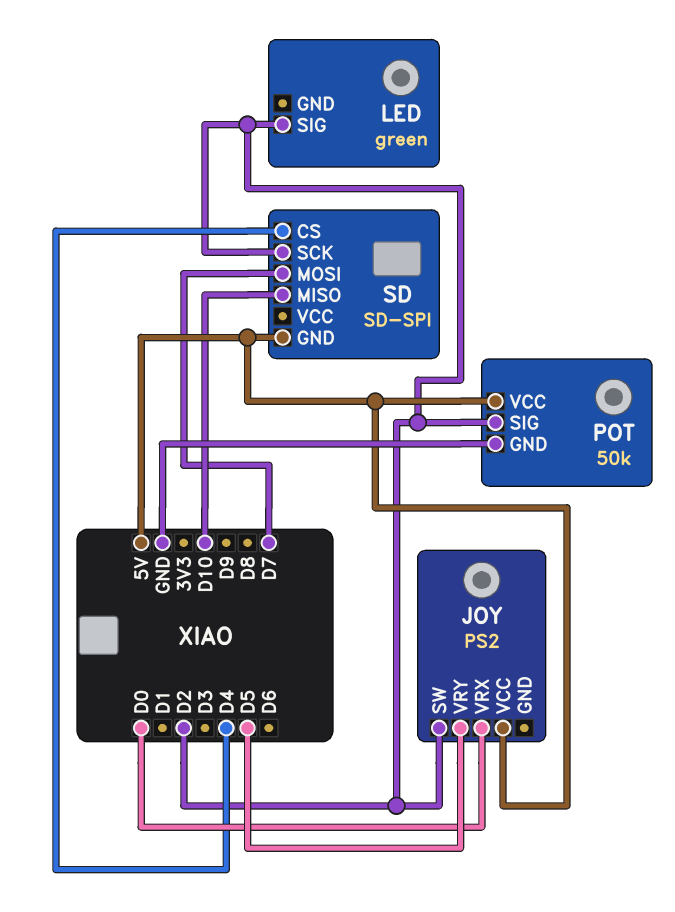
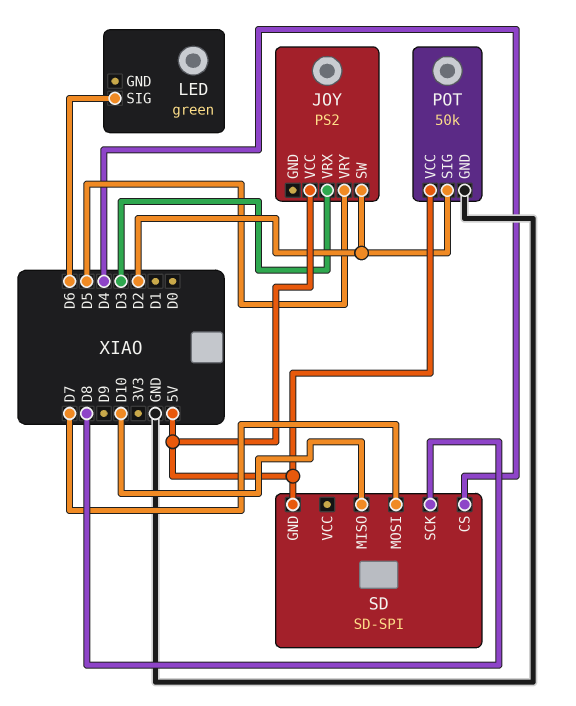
JOY pin VRX: D0 -> D3
LED pin SIG: D2 -> D6
SD pin SCK: D2 -> D8

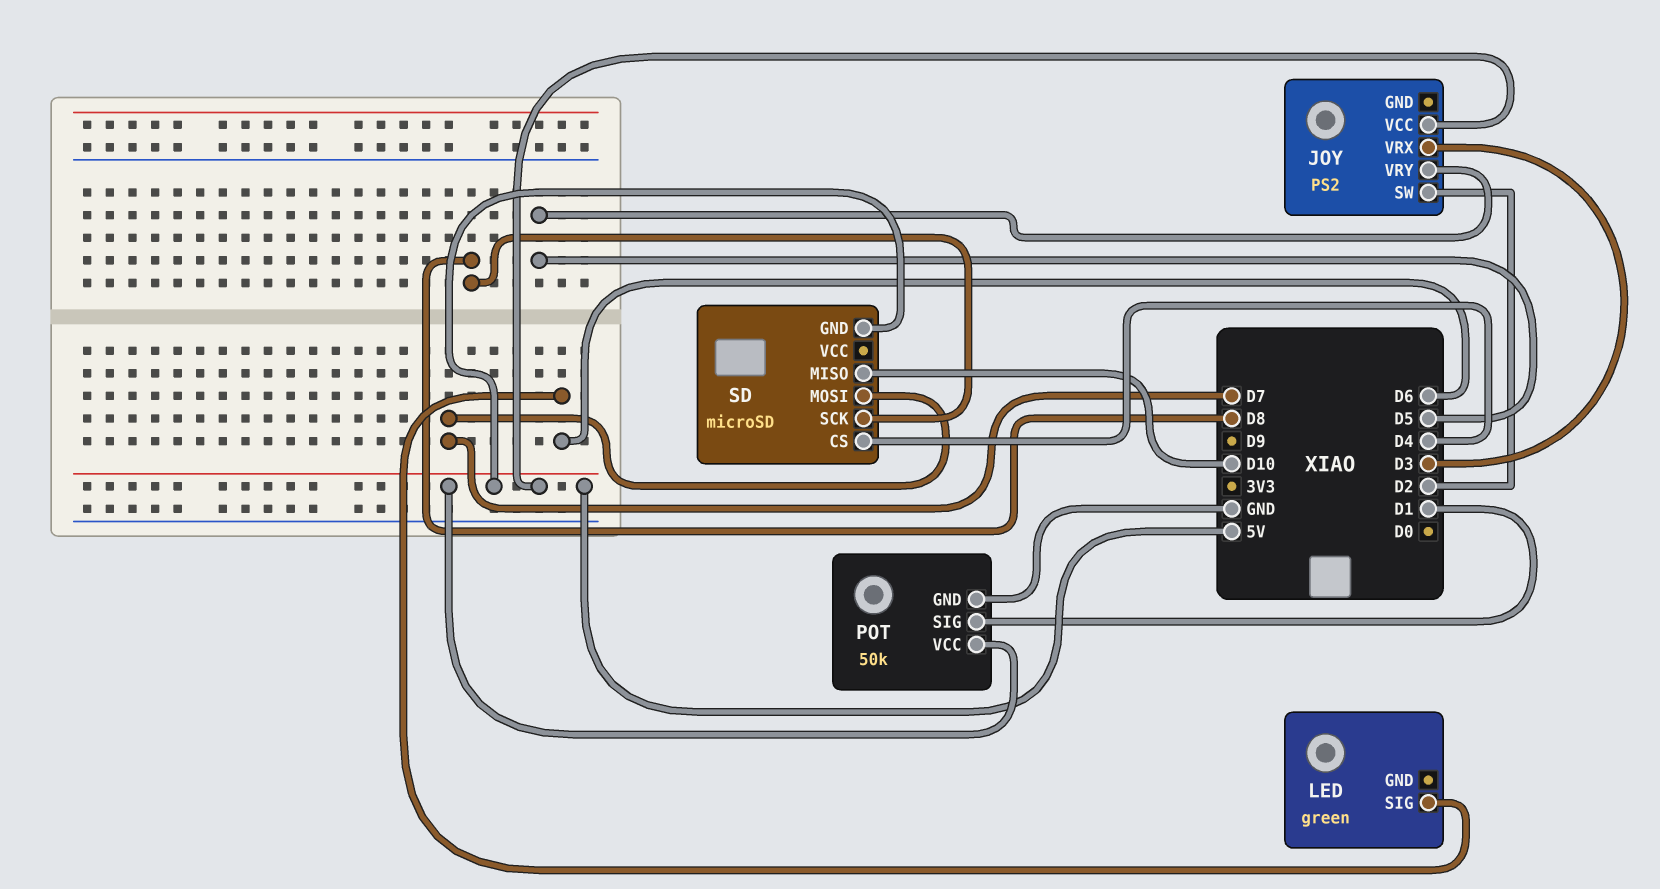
POT pin SIG: D2 -> D1
SD: SD-SPI -> microSD

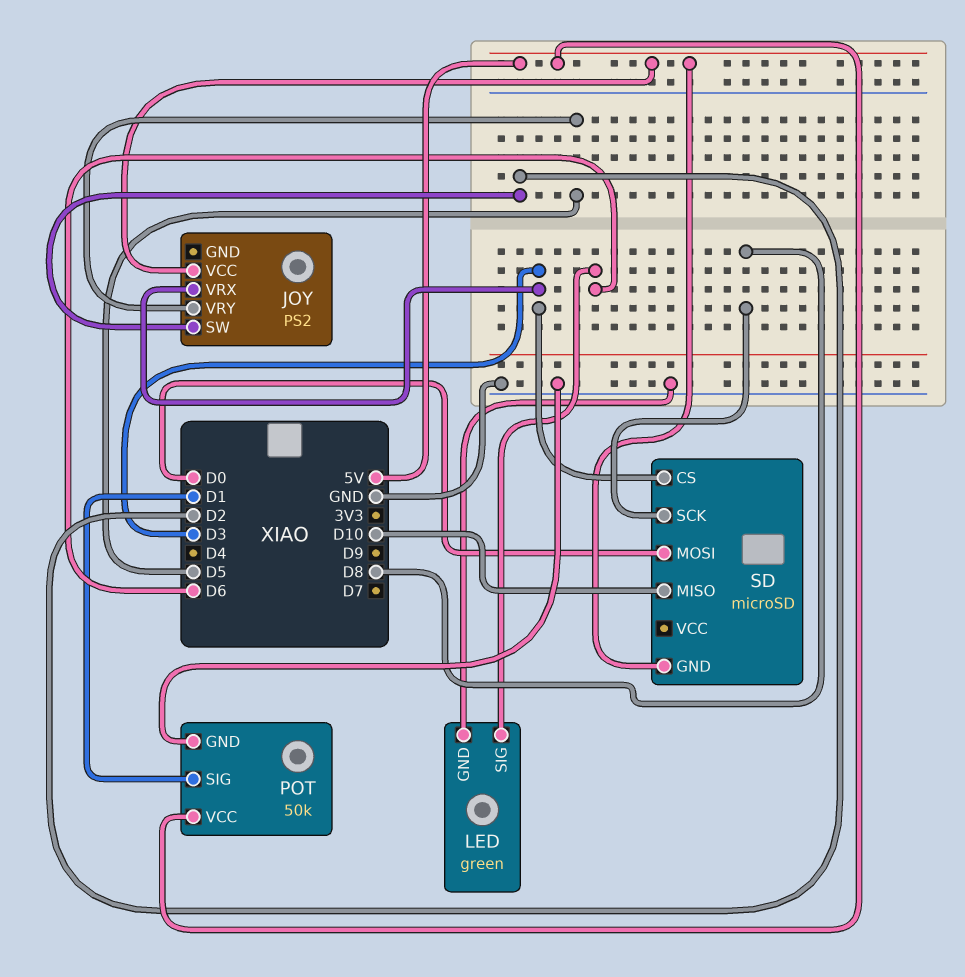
LED pin GND: none -> GND
SD pin CS: D4 -> D3
SD pin MOSI: D7 -> D0

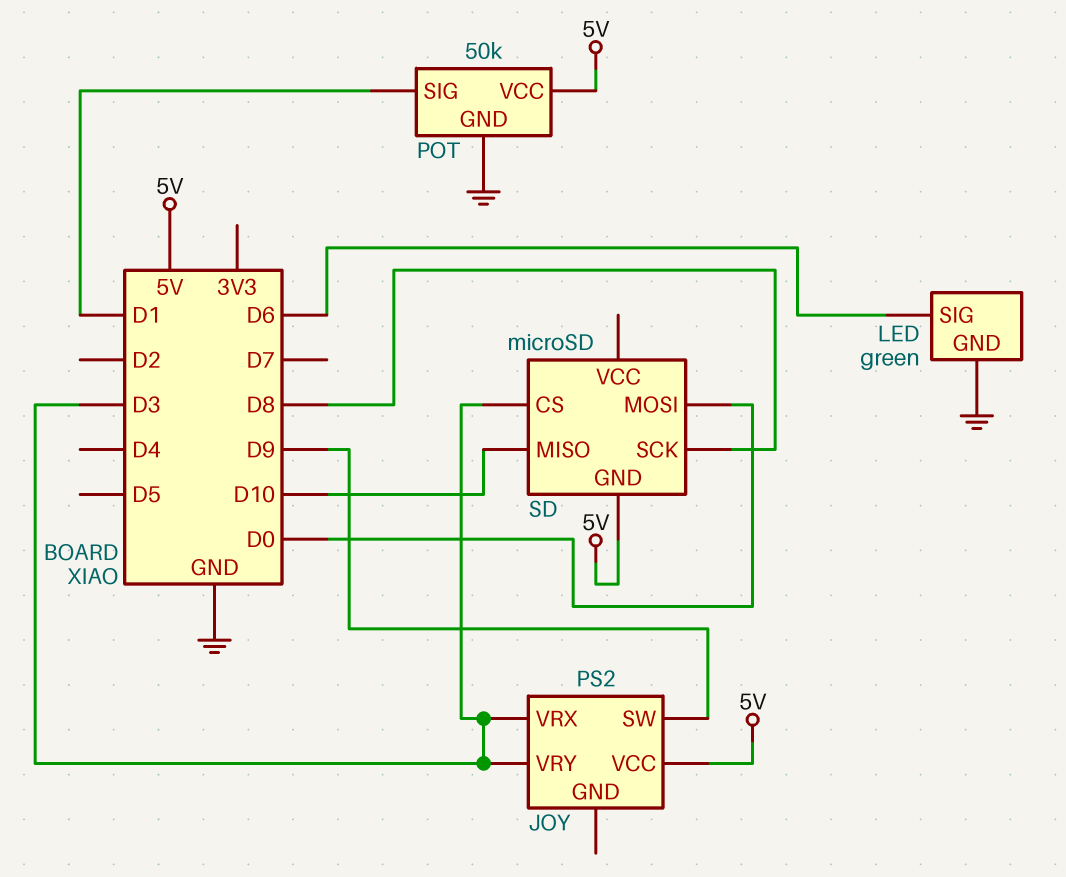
JOY pin SW: D2 -> D9
JOY pin VRY: D5 -> D3

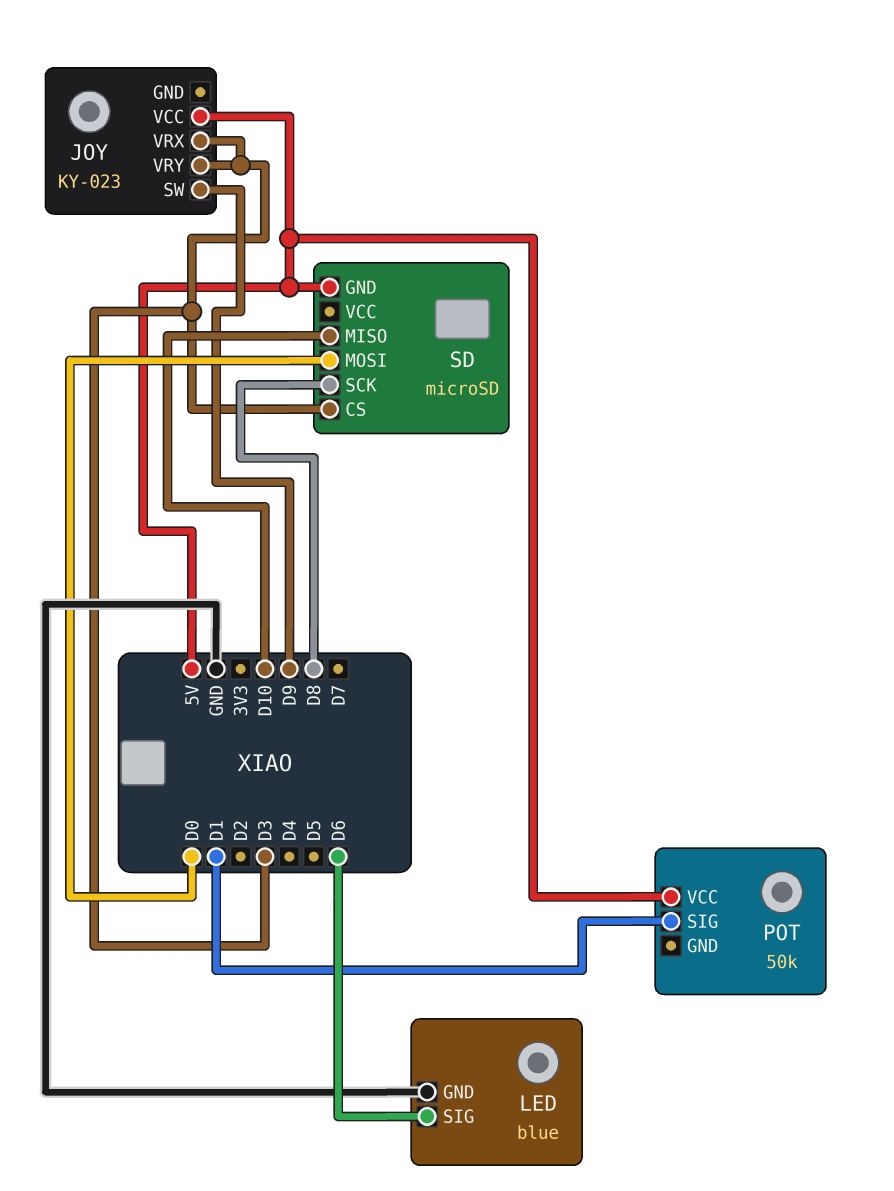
JOY: PS2 -> KY-023
LED: green -> blue
POT pin GND: GND -> none

